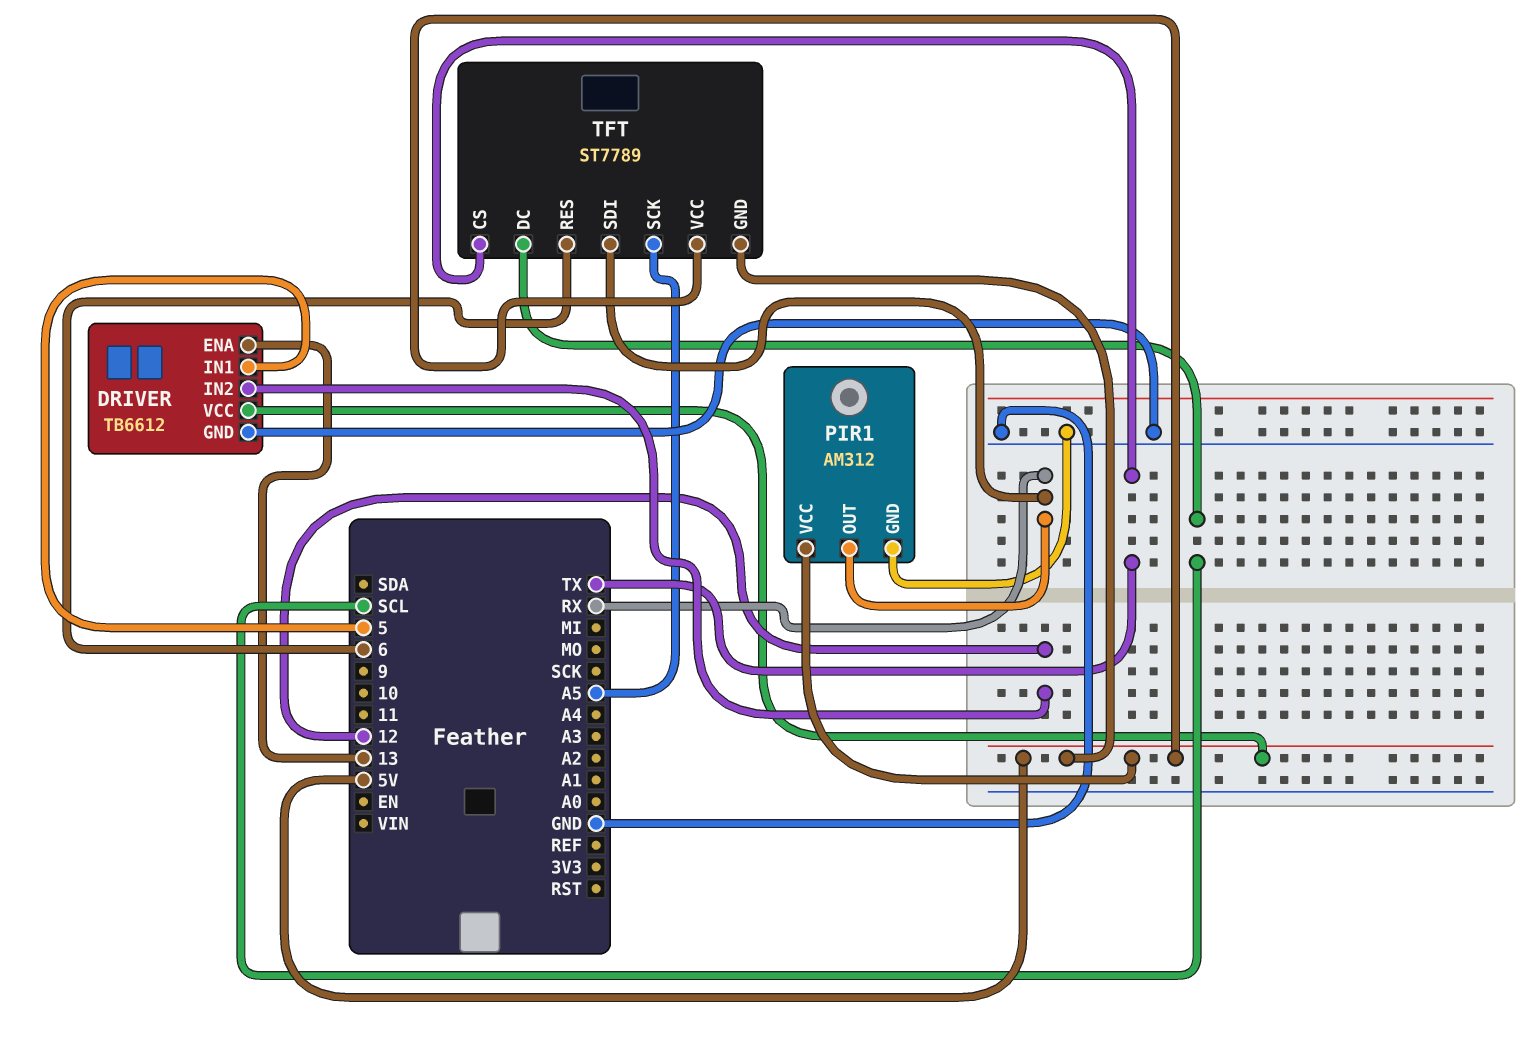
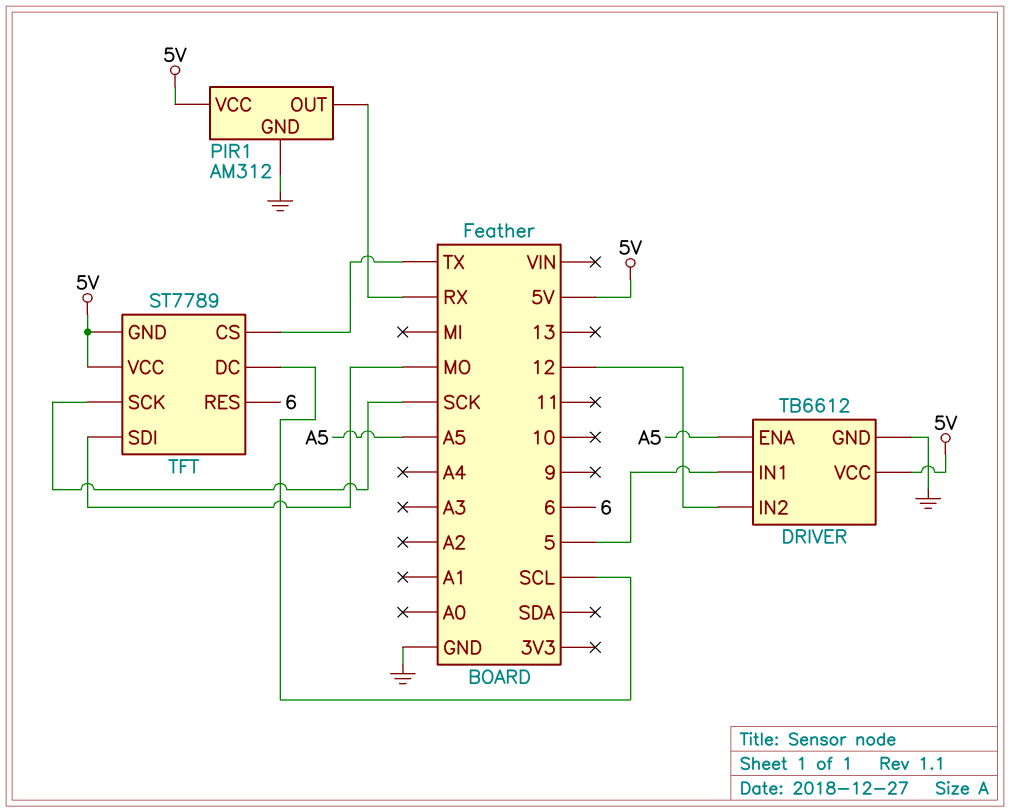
DRIVER pin ENA: 13 -> A5
TFT pin SCK: A5 -> SCK
TFT pin SDI: RX -> MO

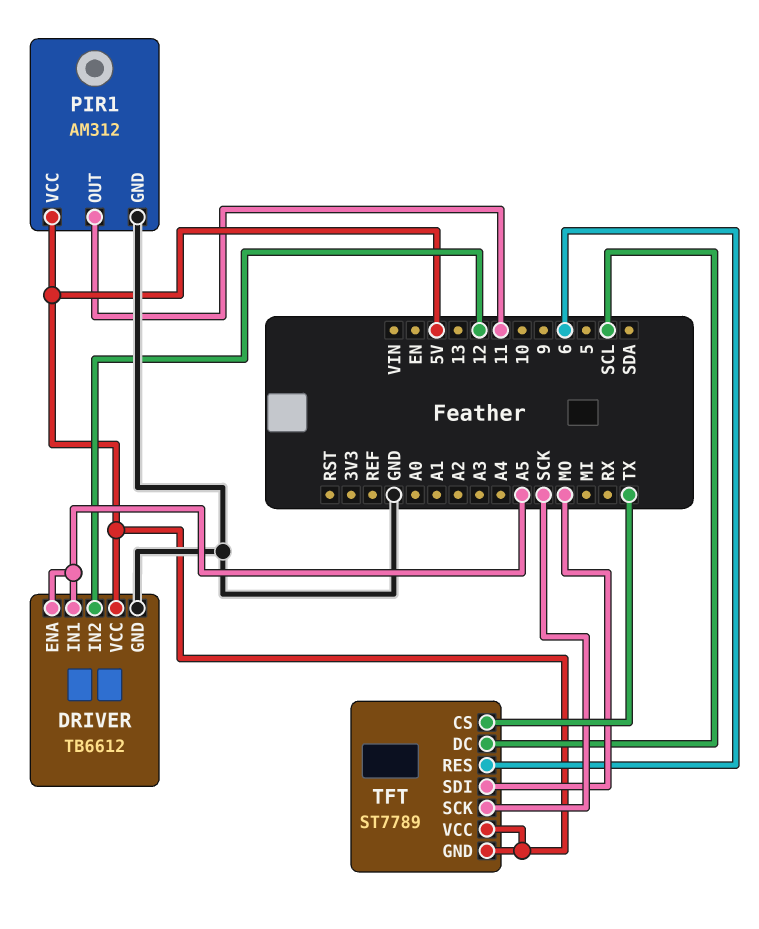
DRIVER pin IN1: 5 -> A5
PIR1 pin OUT: RX -> 11

